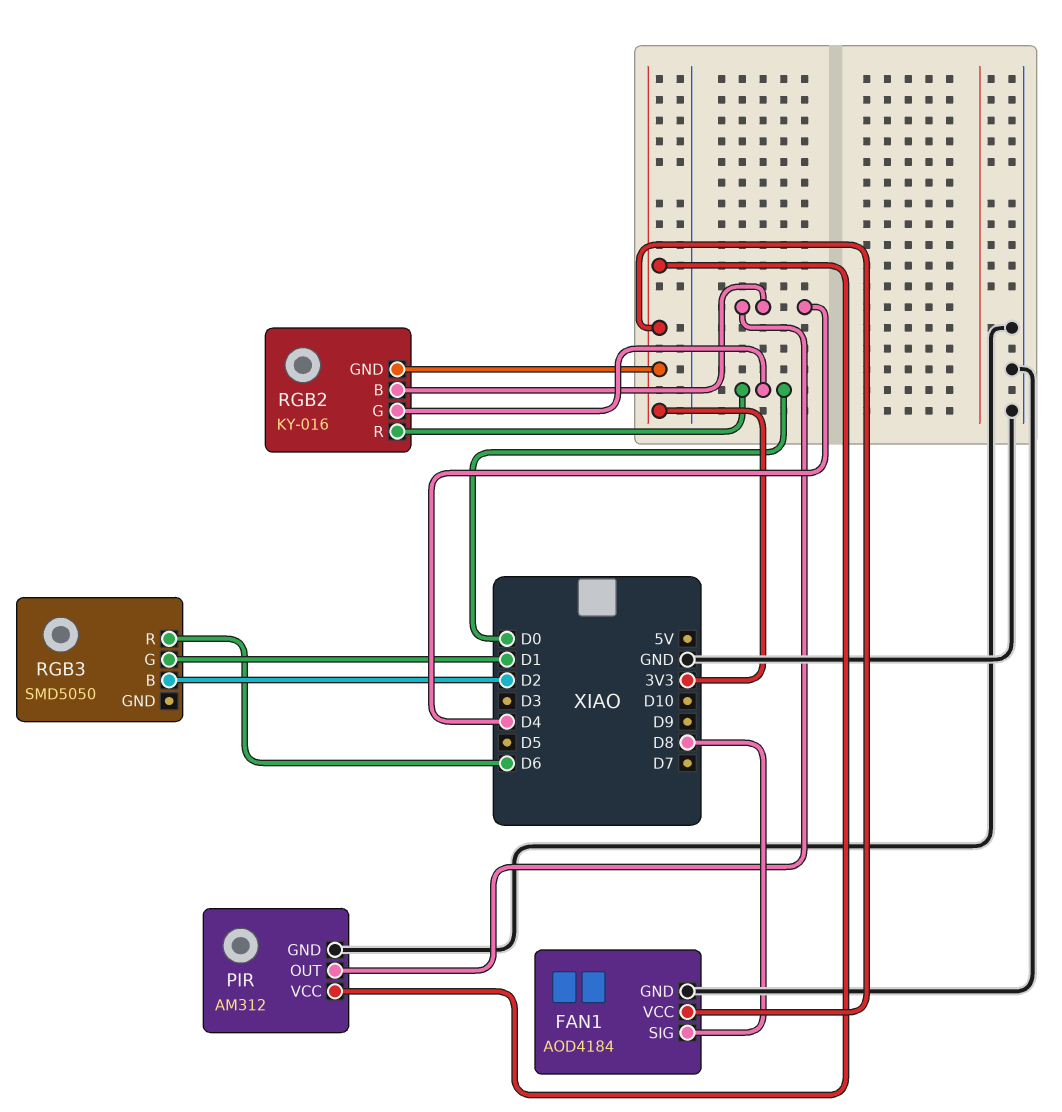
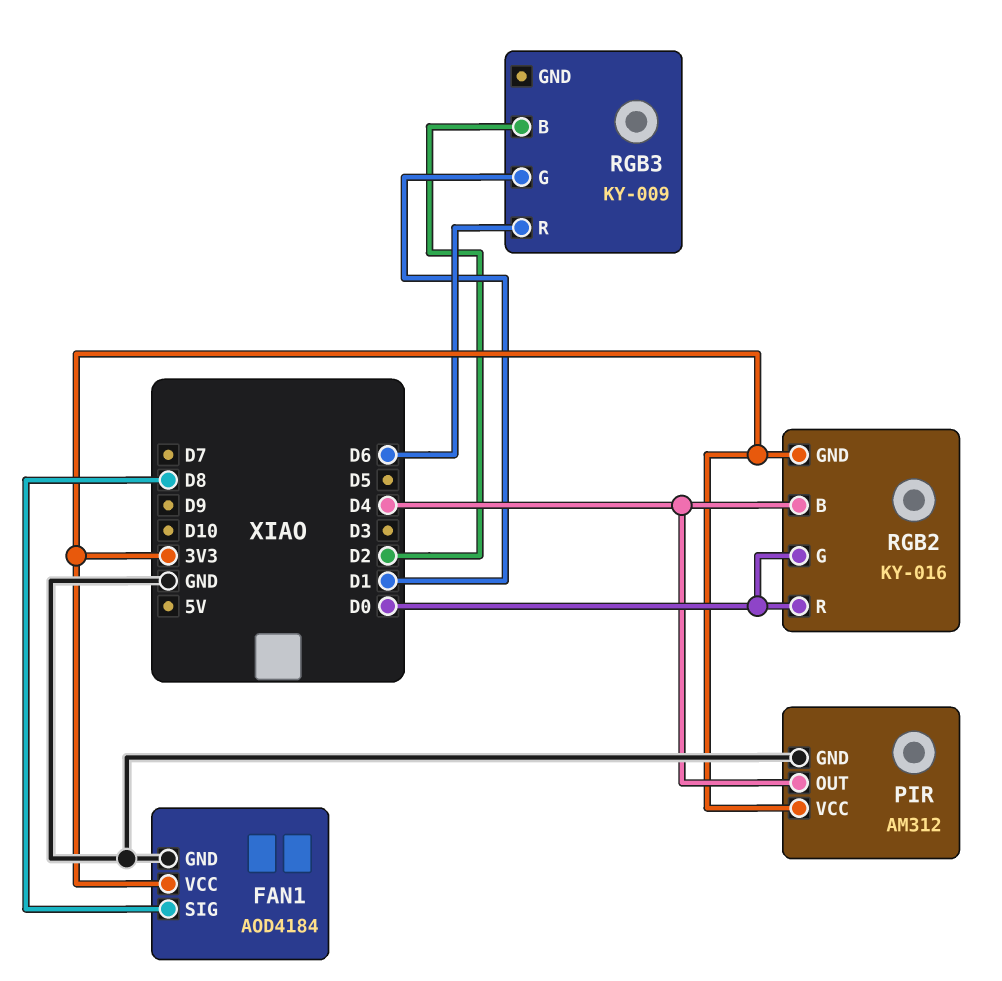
RGB3: SMD5050 -> KY-009

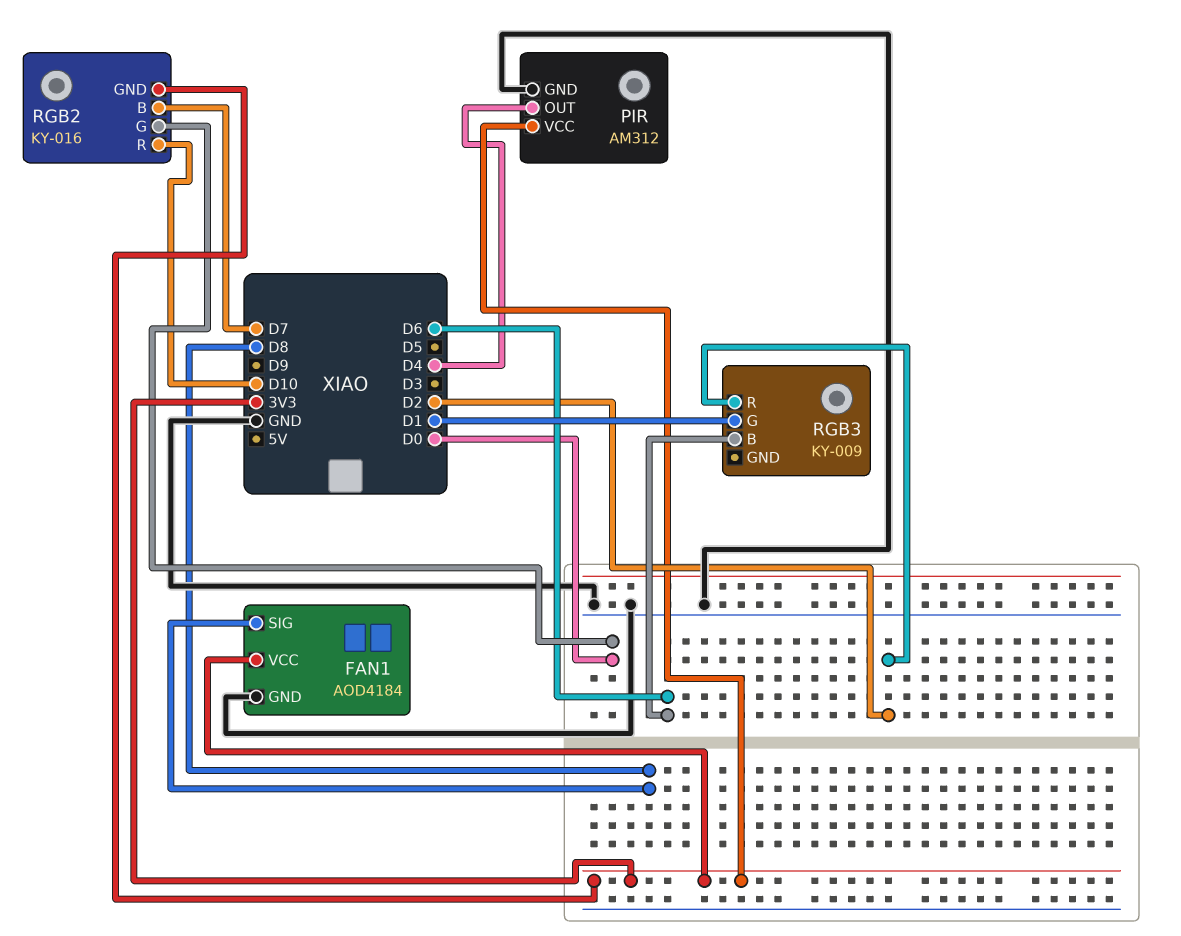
RGB2 pin B: D4 -> D7
RGB2 pin R: D0 -> D10
RGB3 pin B: D2 -> D6
RGB3 pin R: D6 -> D2

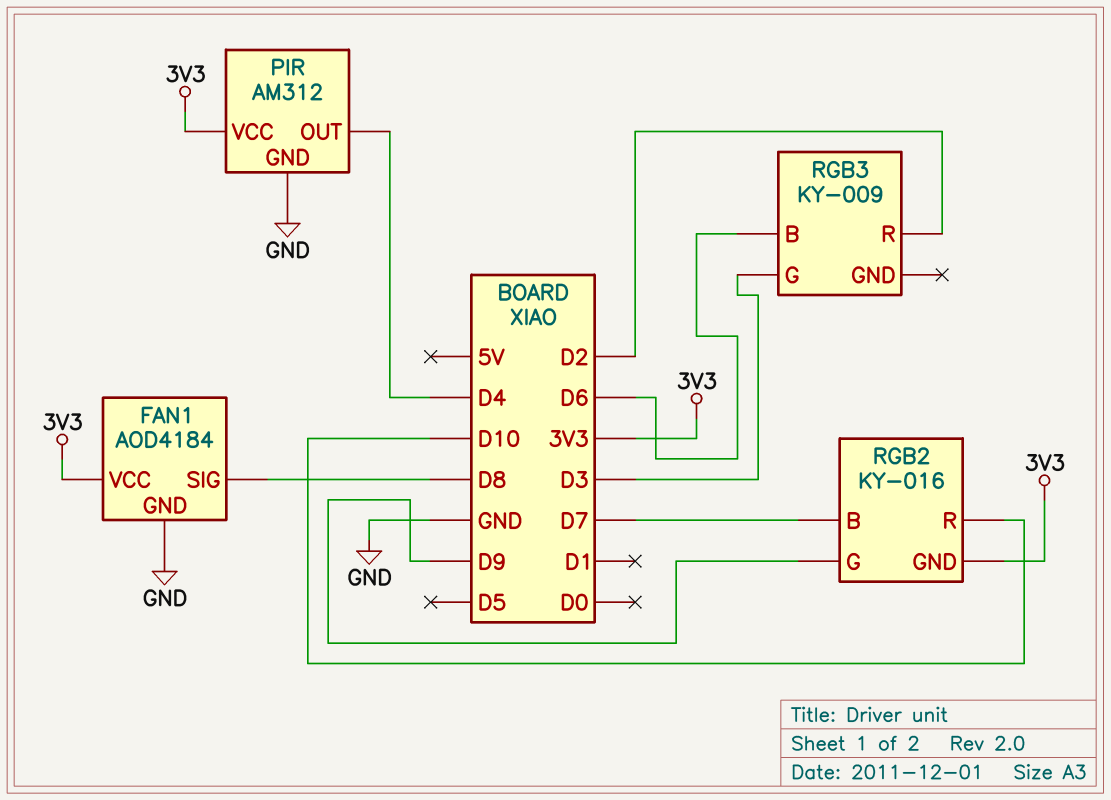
RGB2 pin G: D0 -> D9
RGB3 pin G: D1 -> D3

